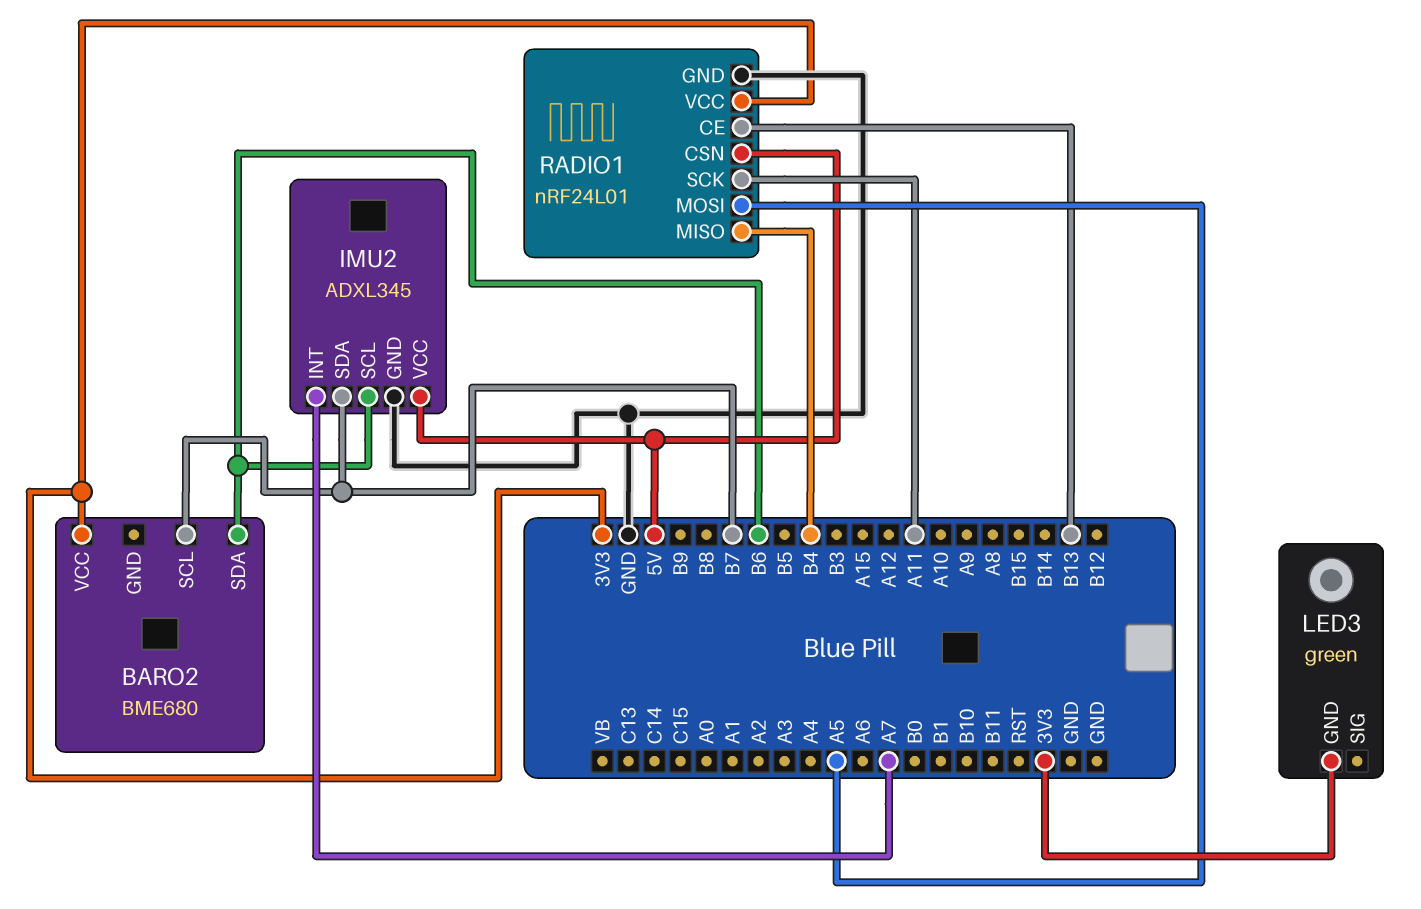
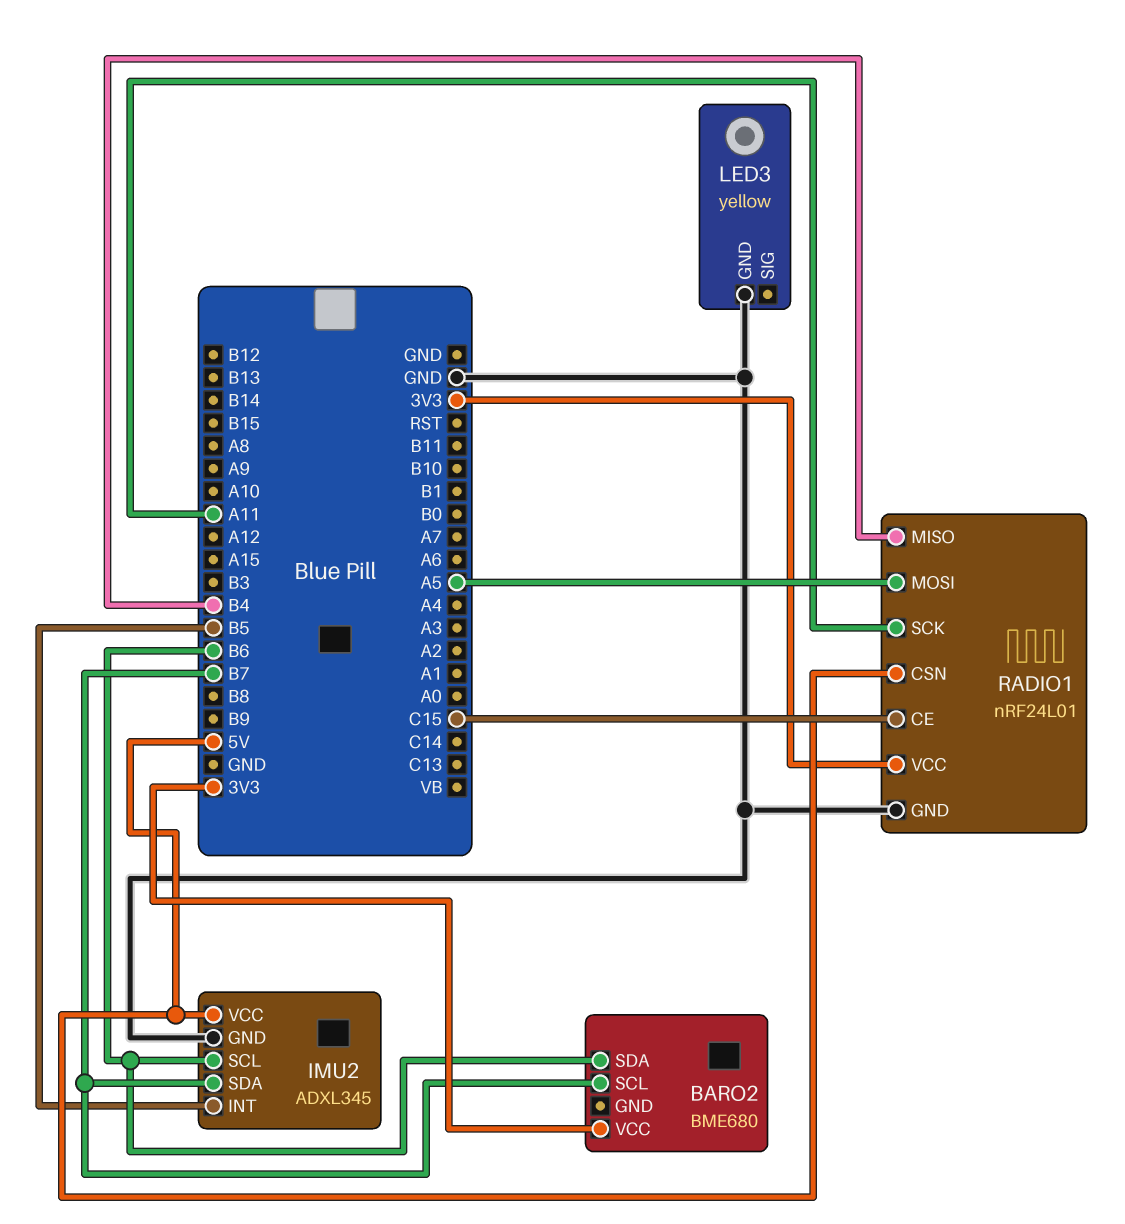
IMU2 pin INT: A7 -> B5
LED3: green -> yellow
LED3 pin GND: 3V3 -> GND
RADIO1 pin CE: B13 -> C15

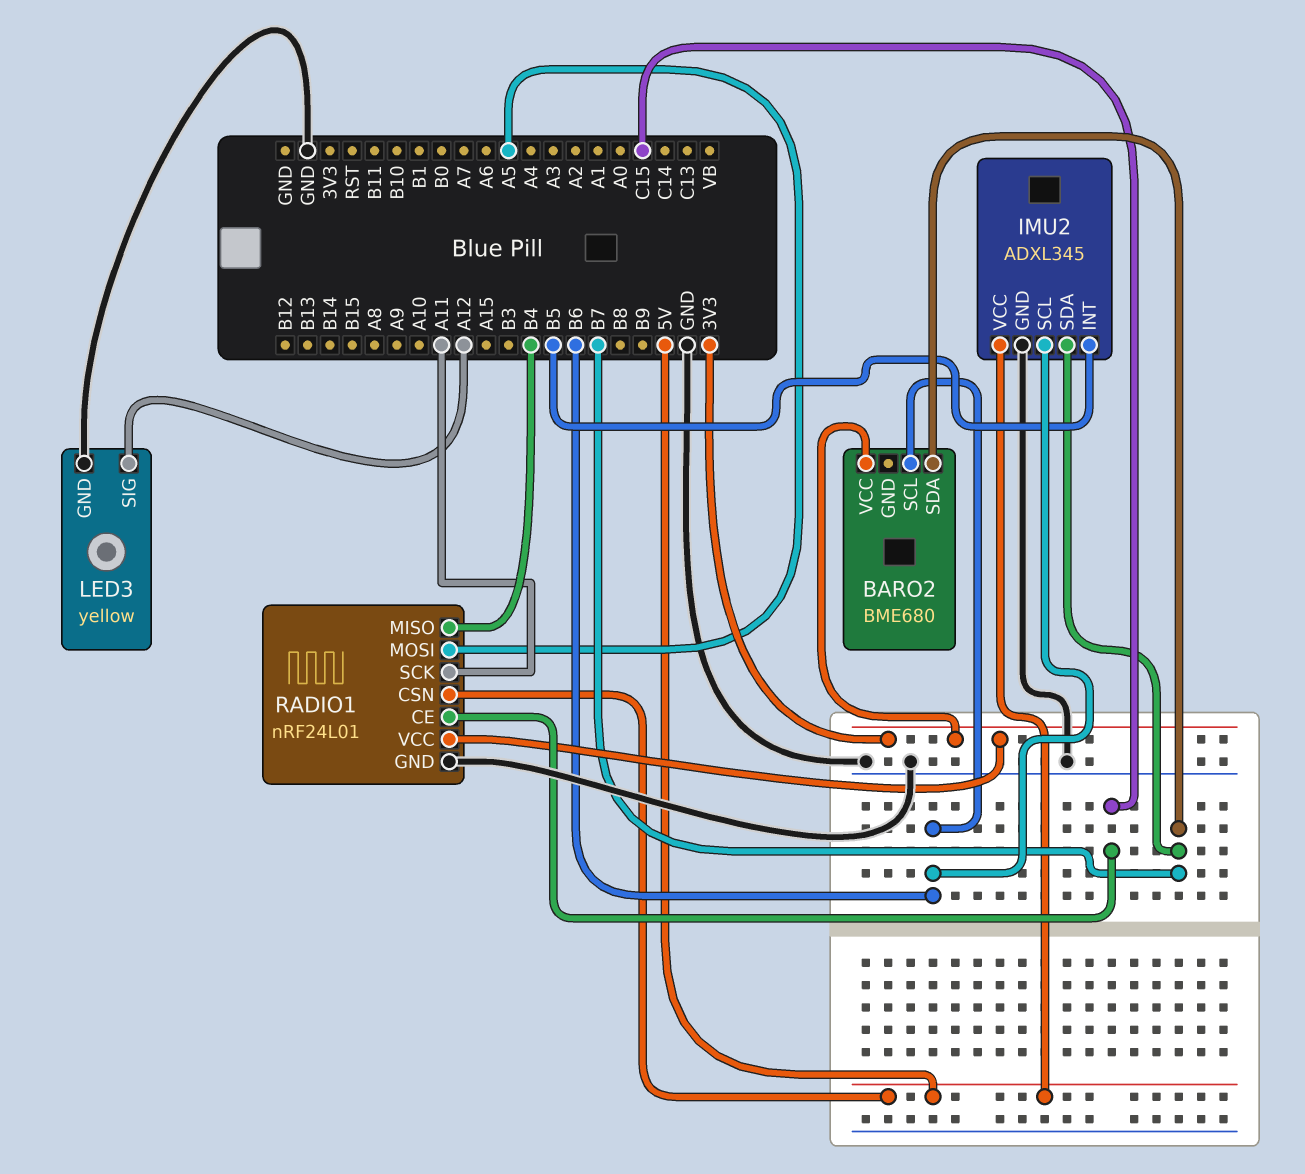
BARO2 pin SCL: B7 -> B6
BARO2 pin SDA: B6 -> B7
LED3 pin SIG: none -> A12

